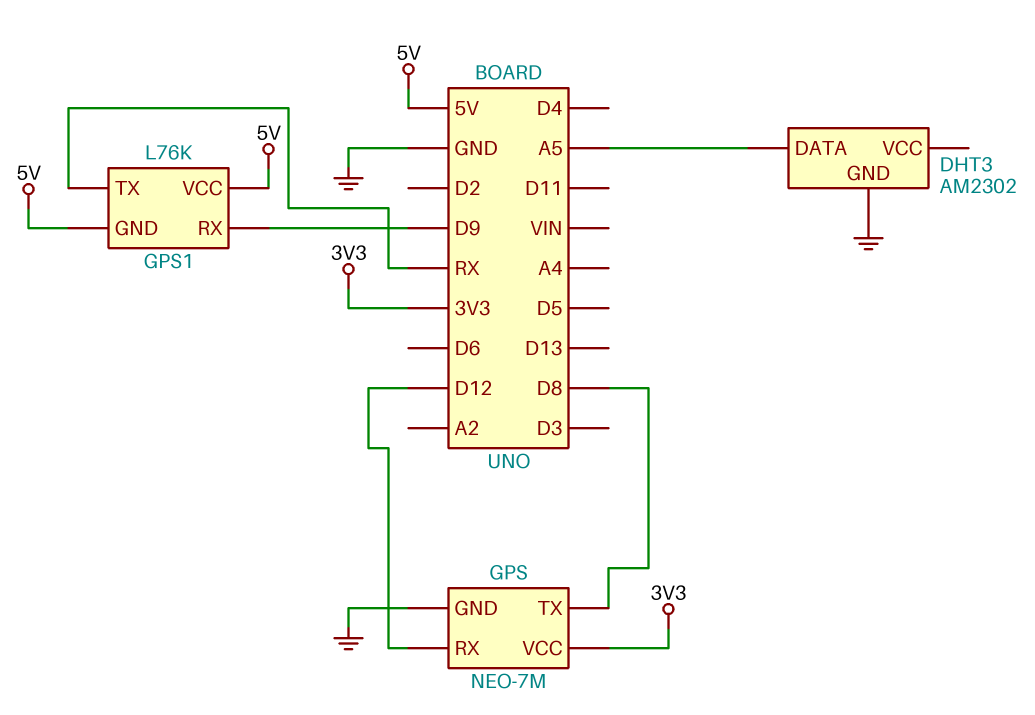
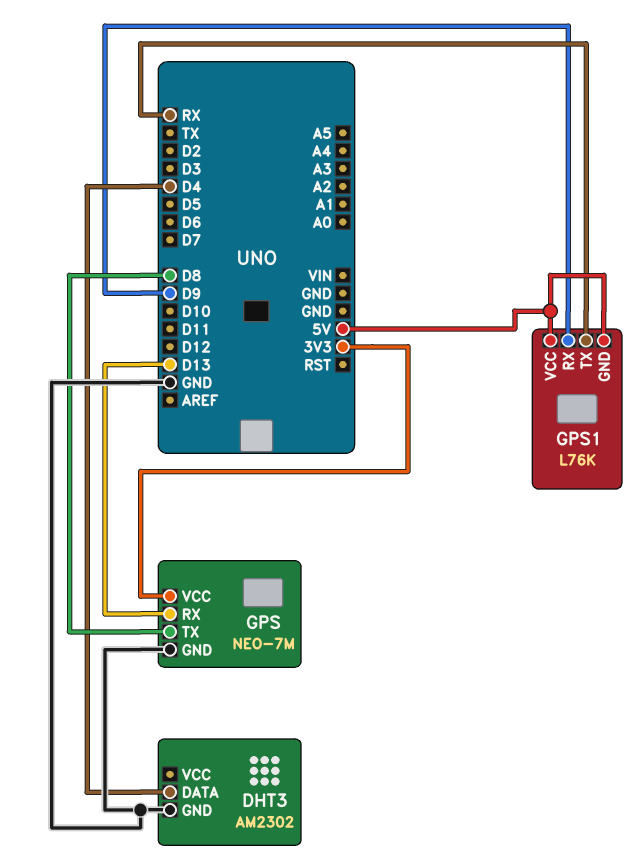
DHT3 pin DATA: A5 -> D4
GPS pin RX: D12 -> D13

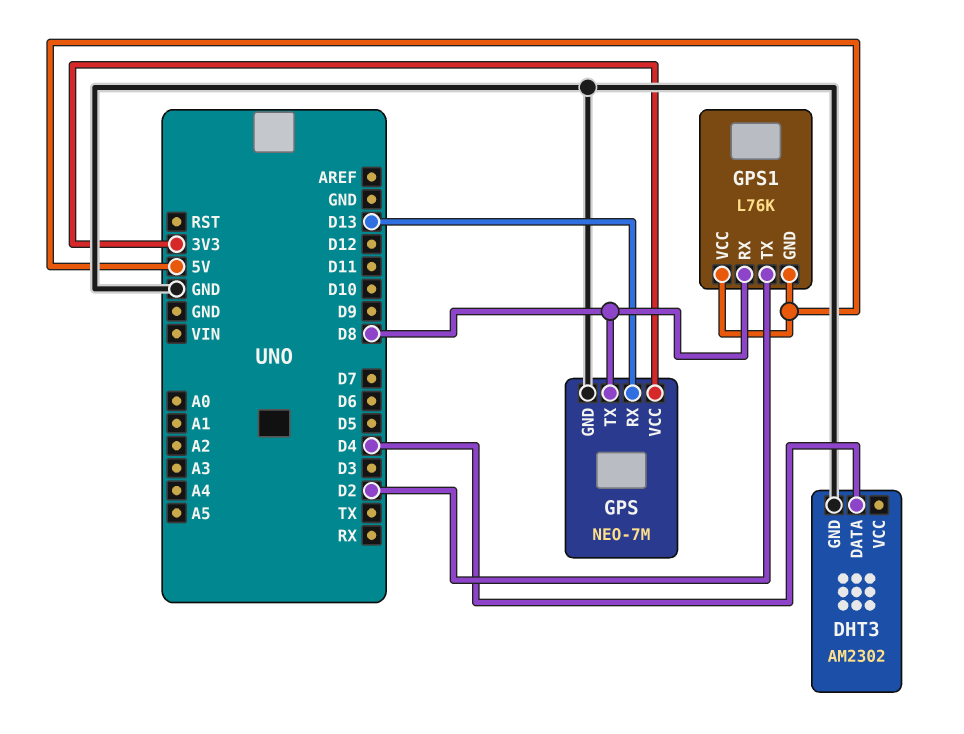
GPS1 pin RX: D9 -> D8
GPS1 pin TX: RX -> D2

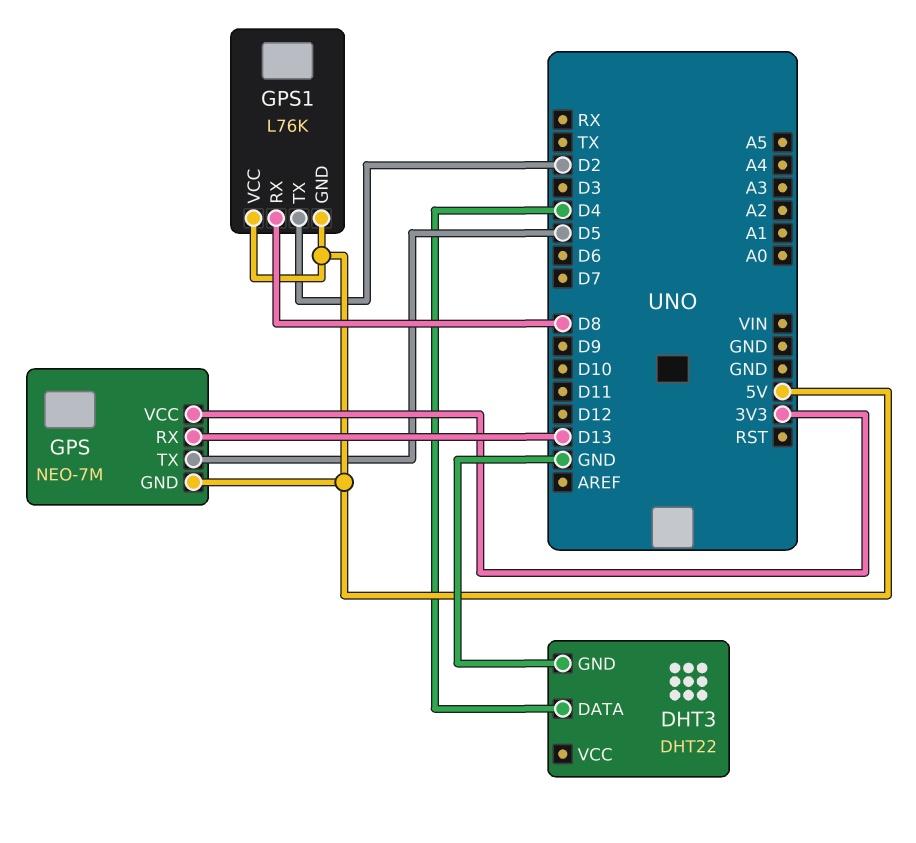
DHT3: AM2302 -> DHT22
GPS pin GND: GND -> 5V
GPS pin TX: D8 -> D5

